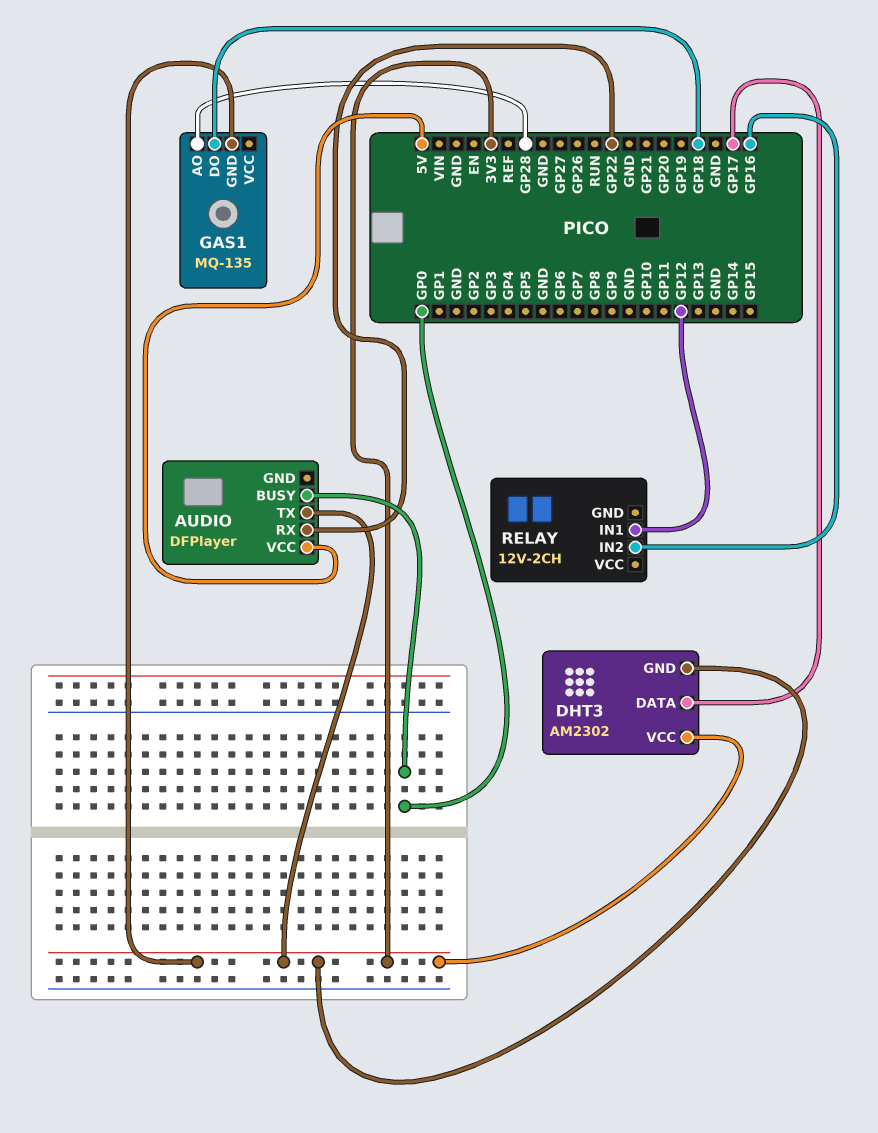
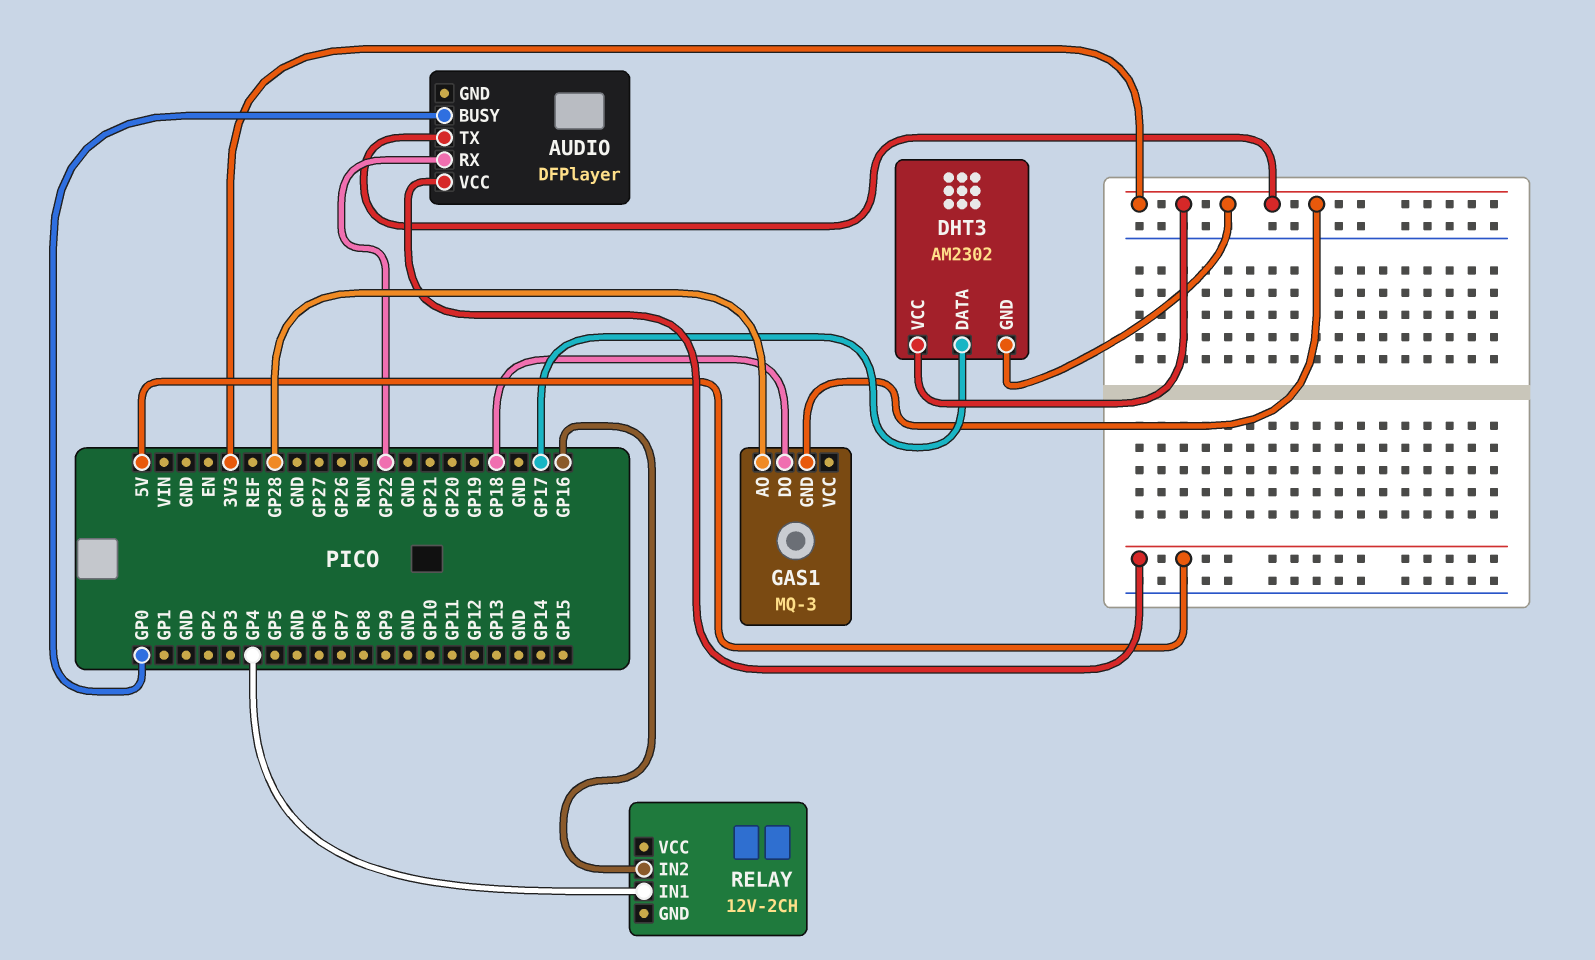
GAS1: MQ-135 -> MQ-3
RELAY pin IN1: GP12 -> GP4

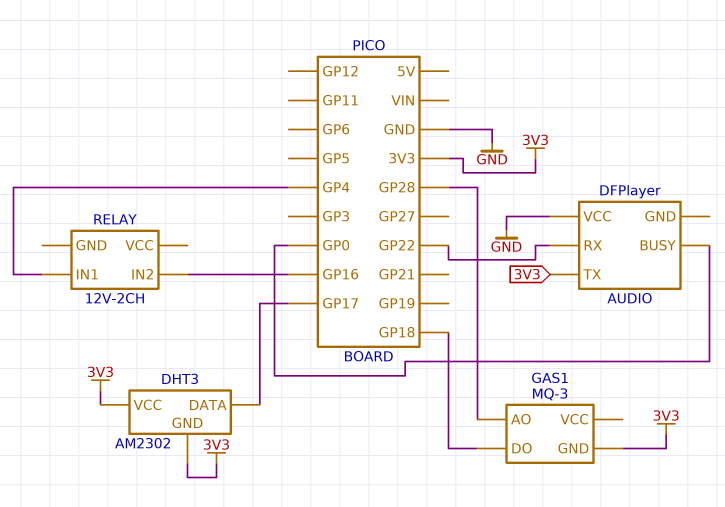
AUDIO pin VCC: 5V -> GND

